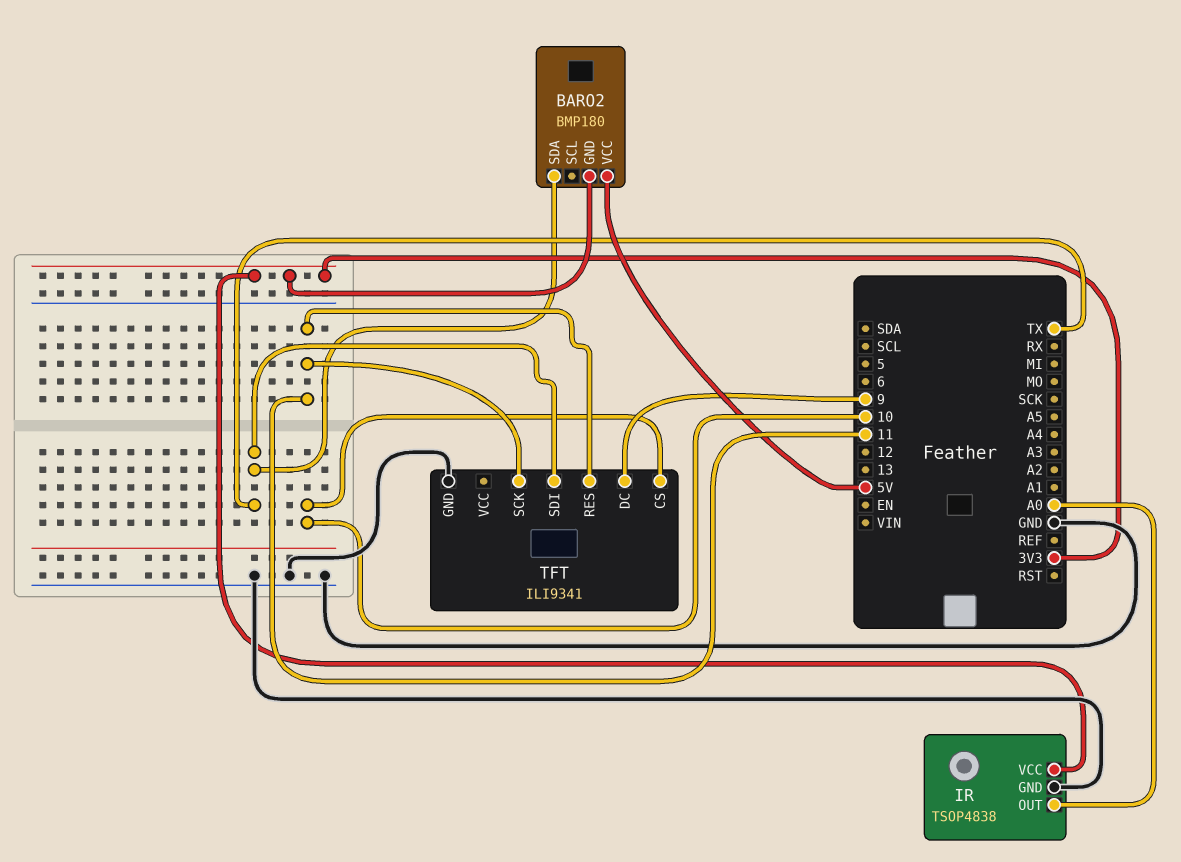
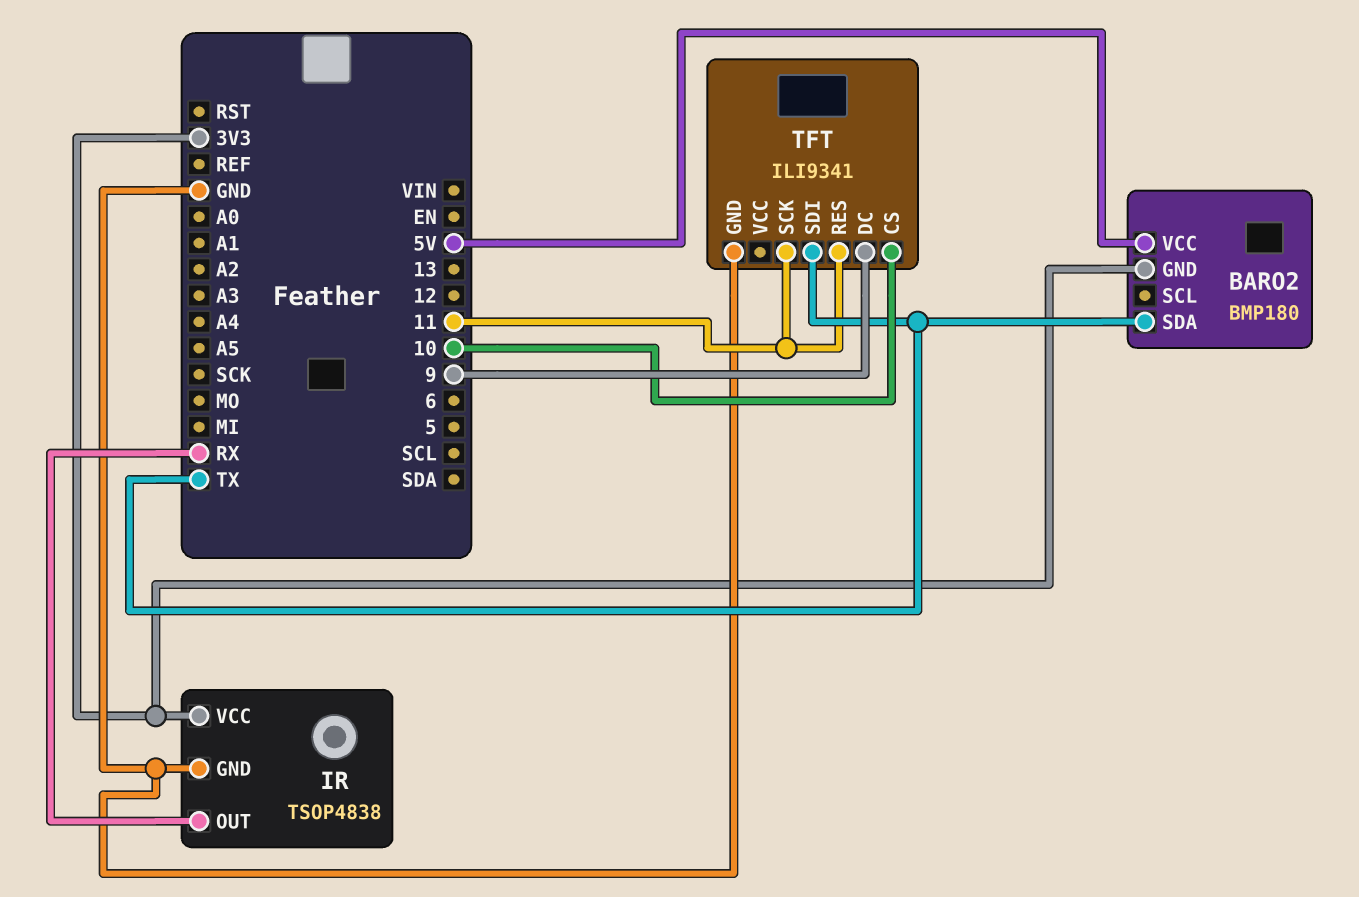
IR pin OUT: A0 -> RX

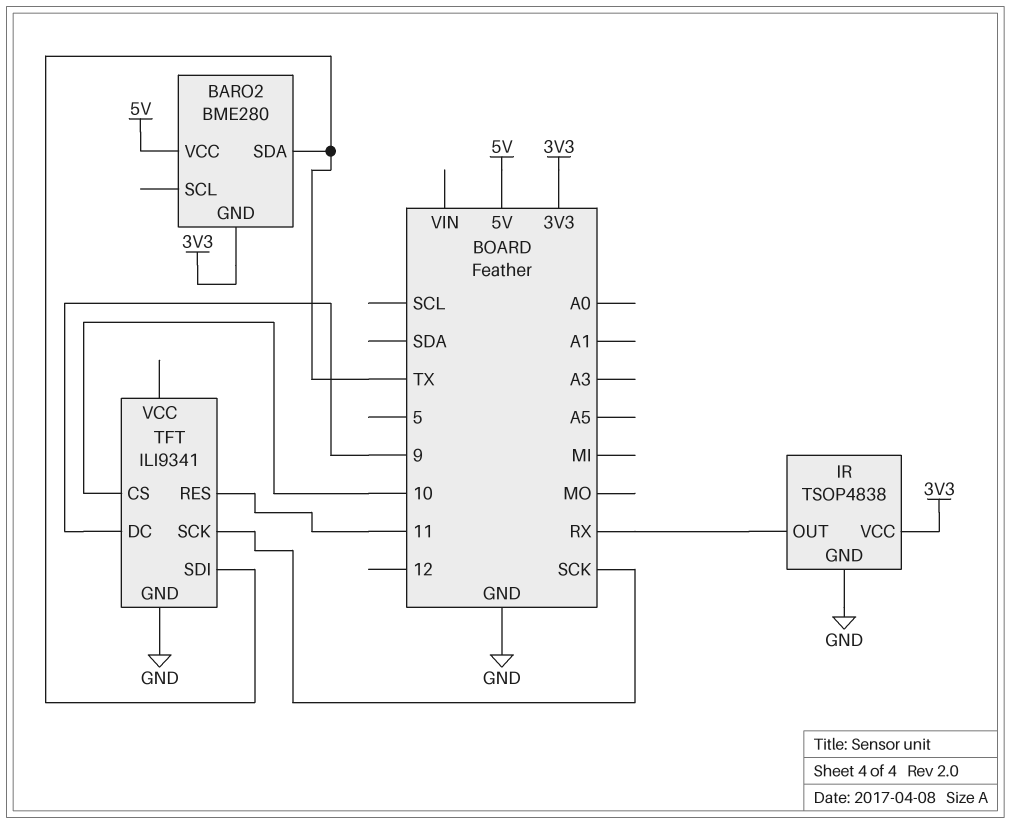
BARO2: BMP180 -> BME280
TFT pin SCK: 11 -> SCK

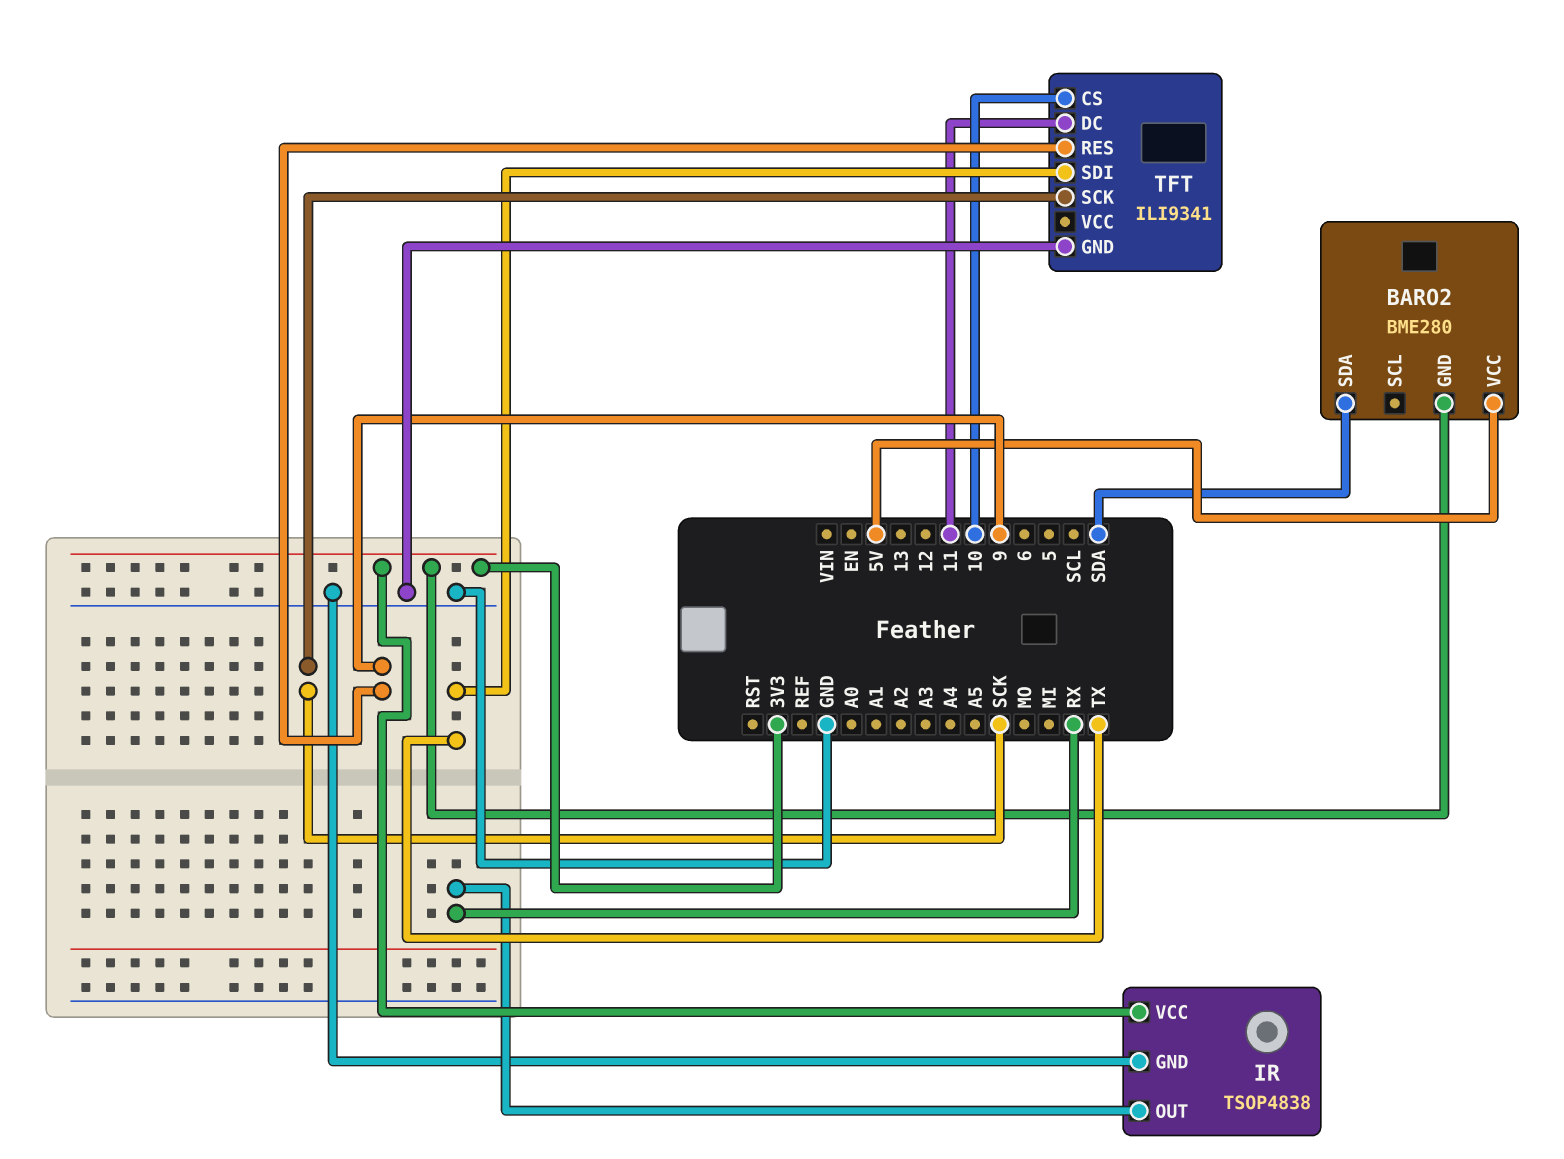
BARO2 pin SDA: TX -> SDA
TFT pin DC: 9 -> 11
TFT pin RES: 11 -> 9

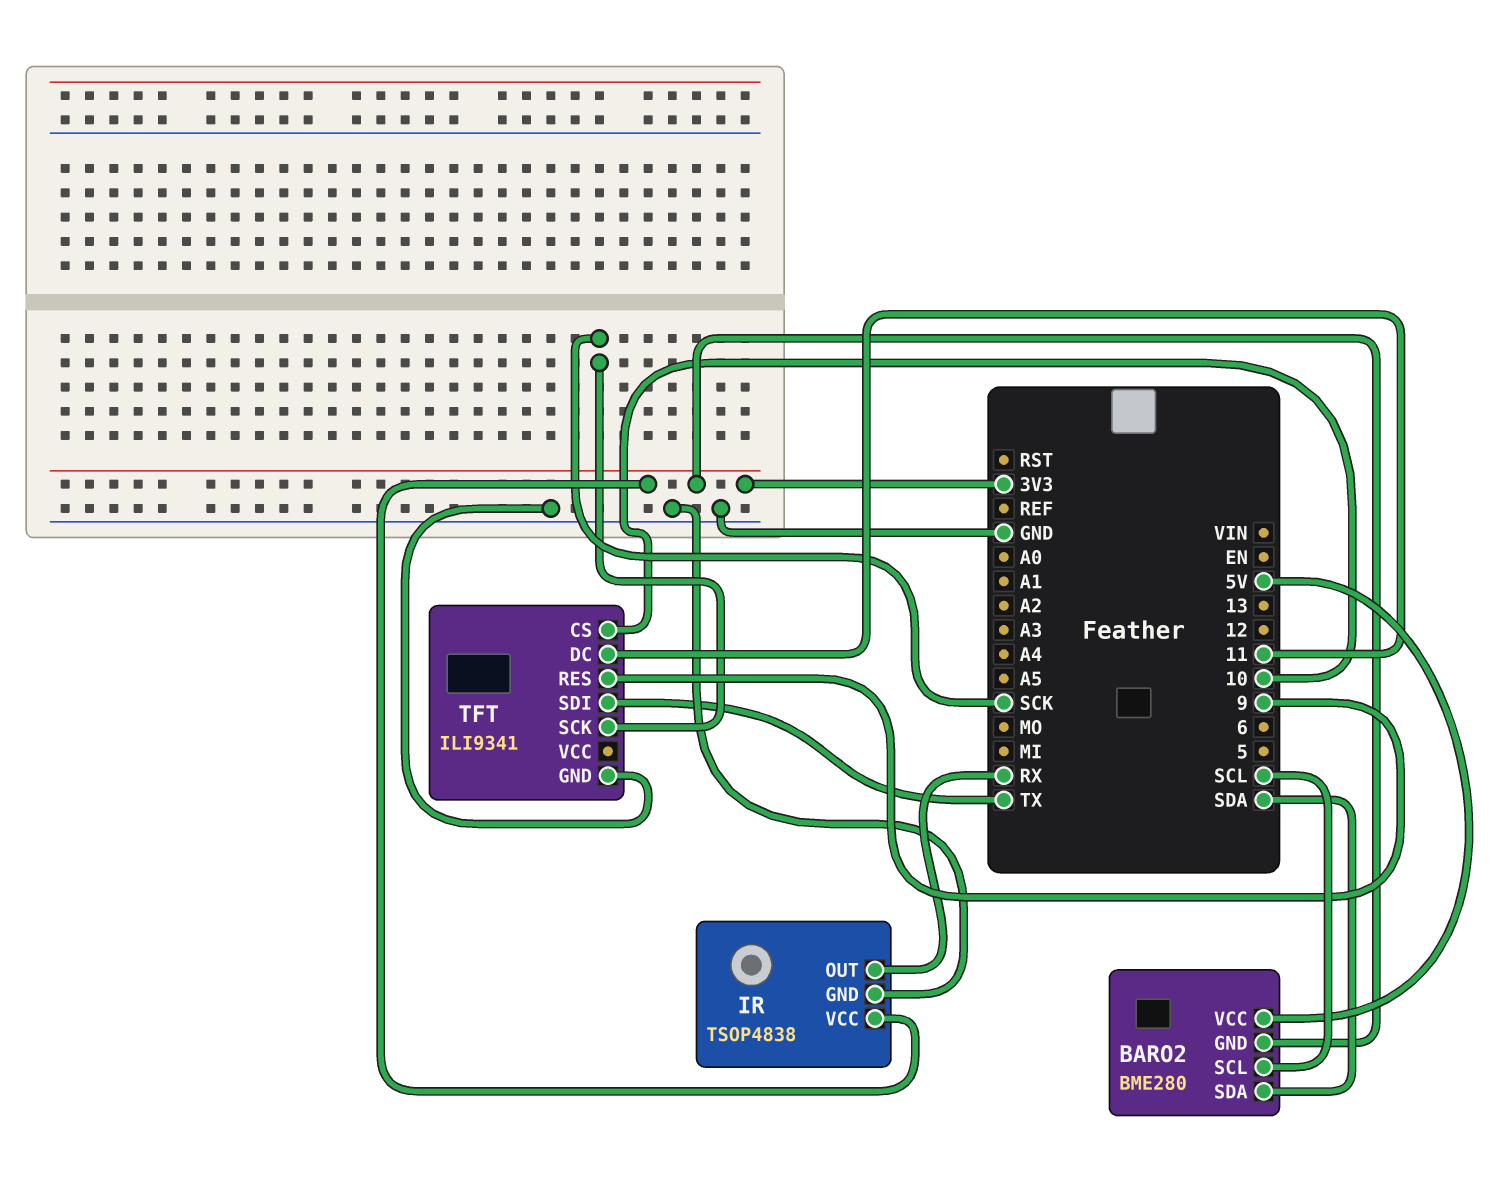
BARO2 pin SCL: none -> SCL

